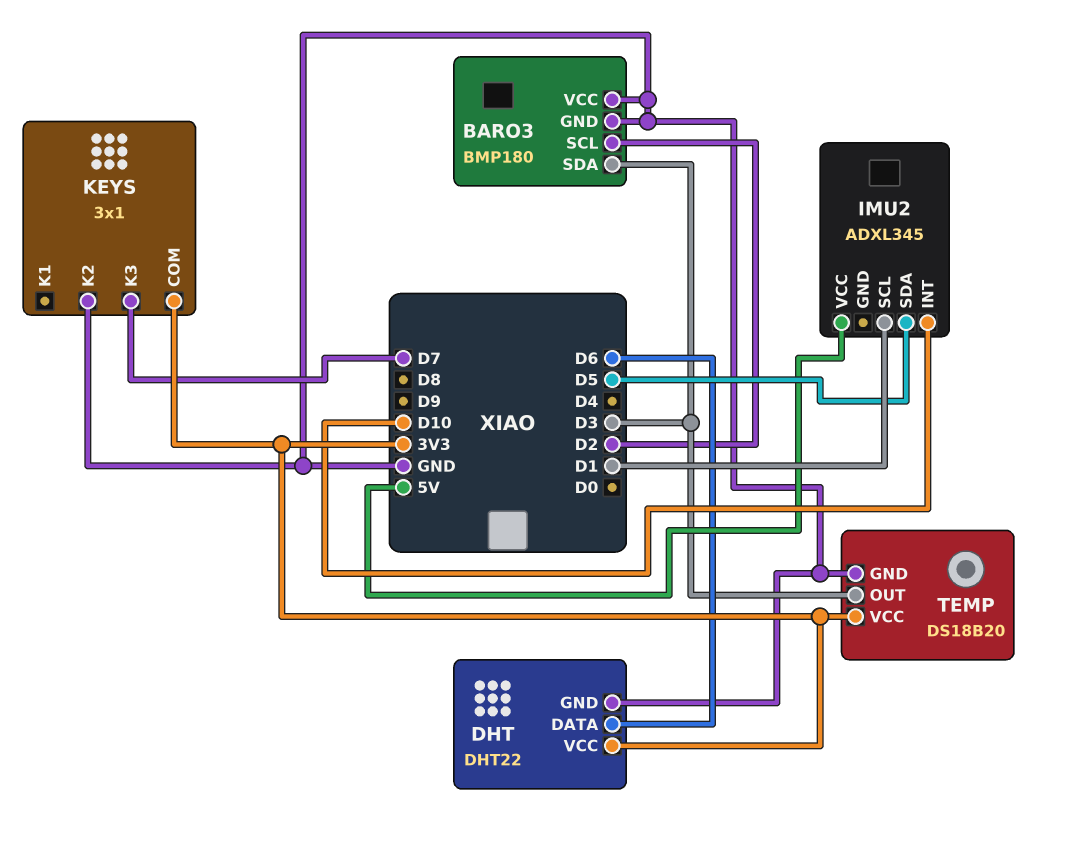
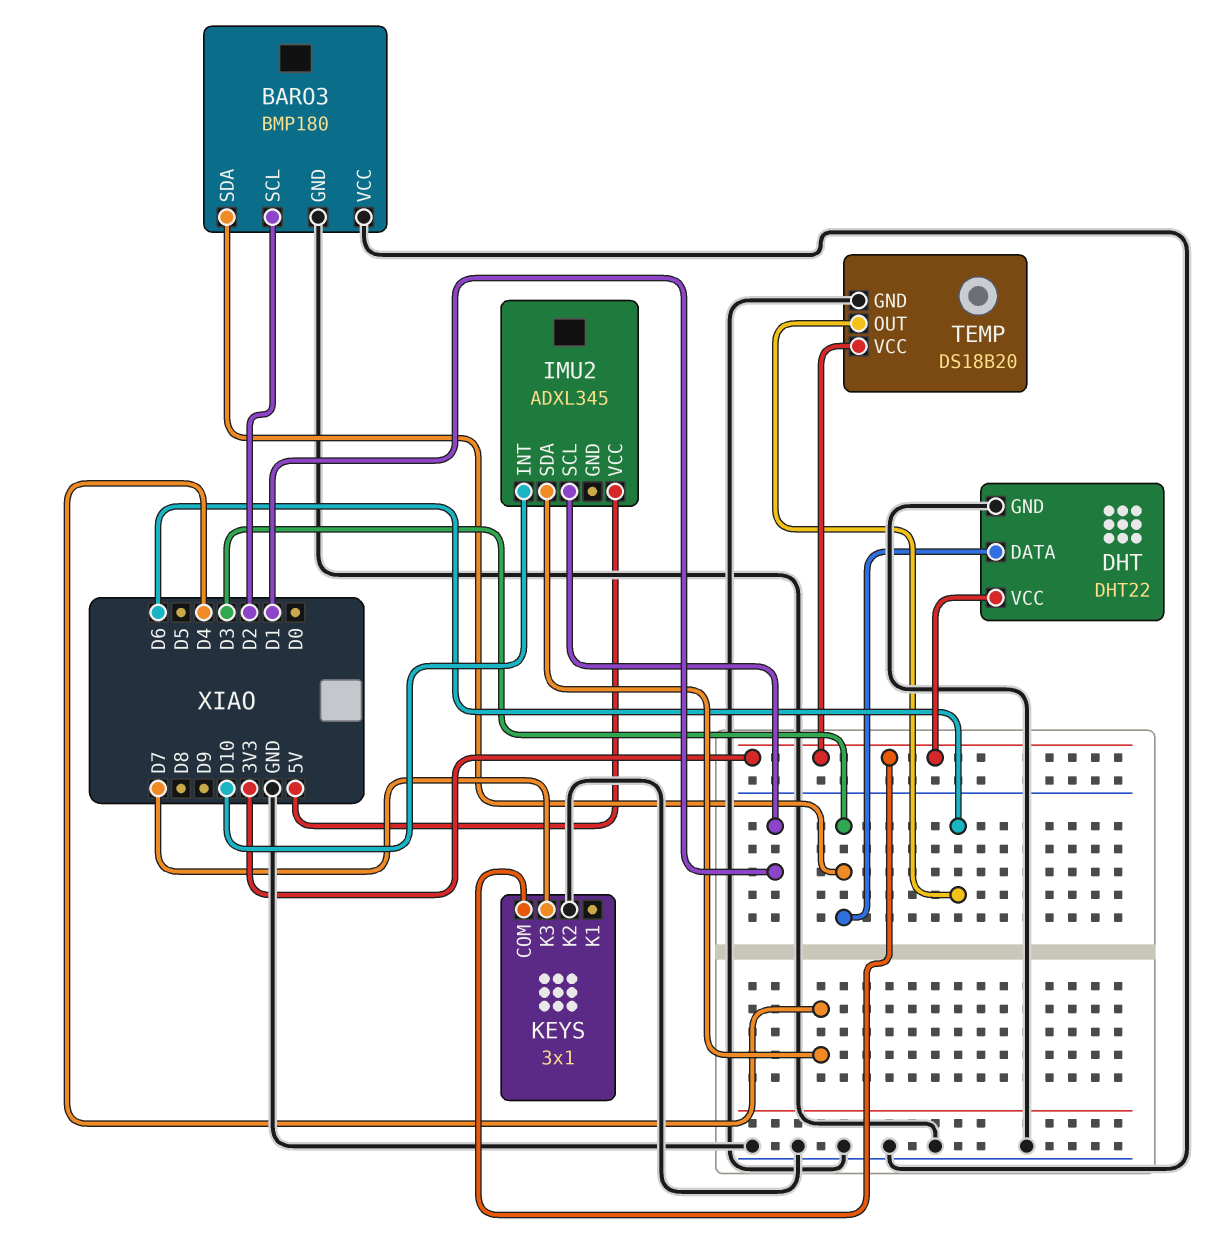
DHT pin DATA: D6 -> D3
IMU2 pin SDA: D5 -> D4
TEMP pin OUT: D3 -> D6

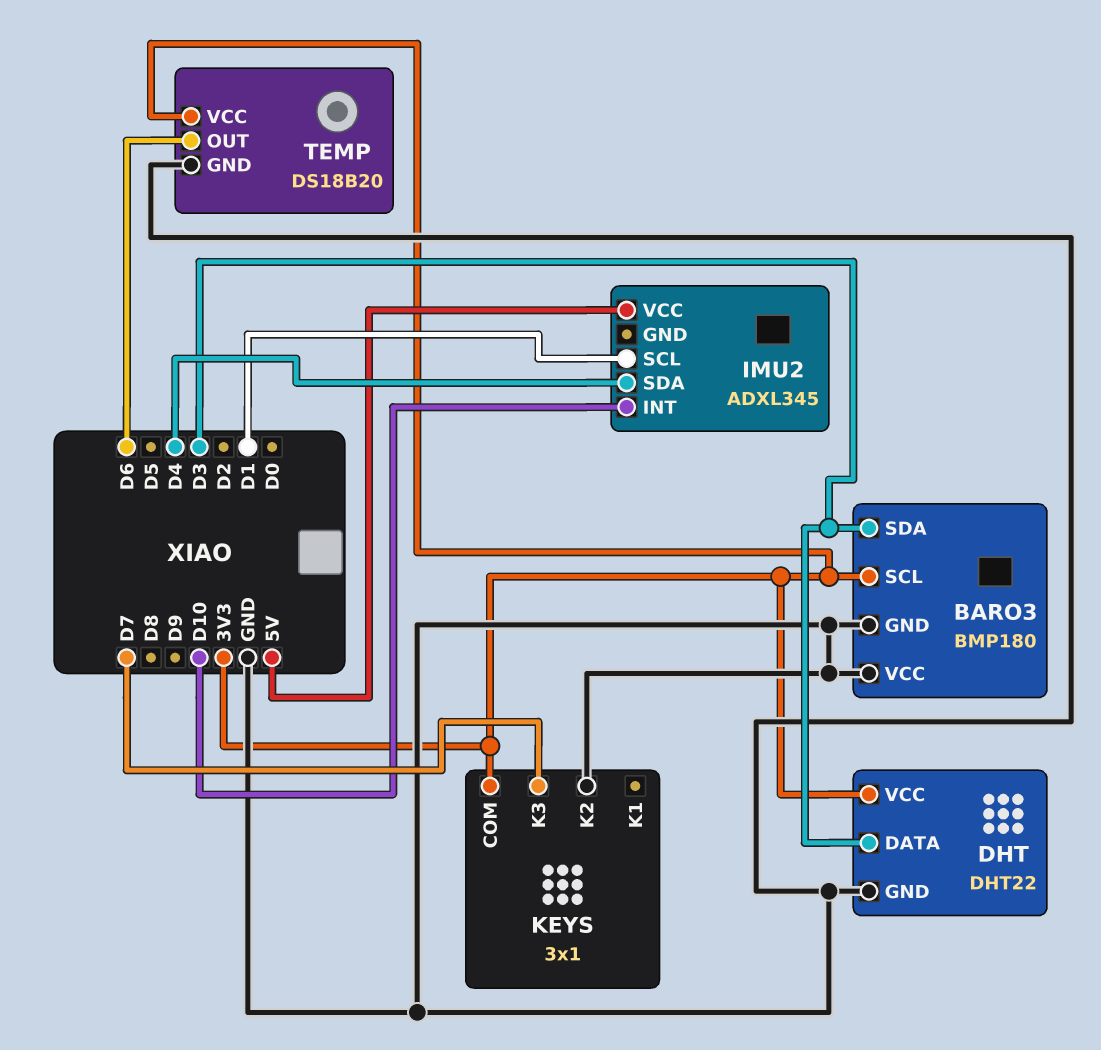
BARO3 pin SCL: D2 -> 3V3

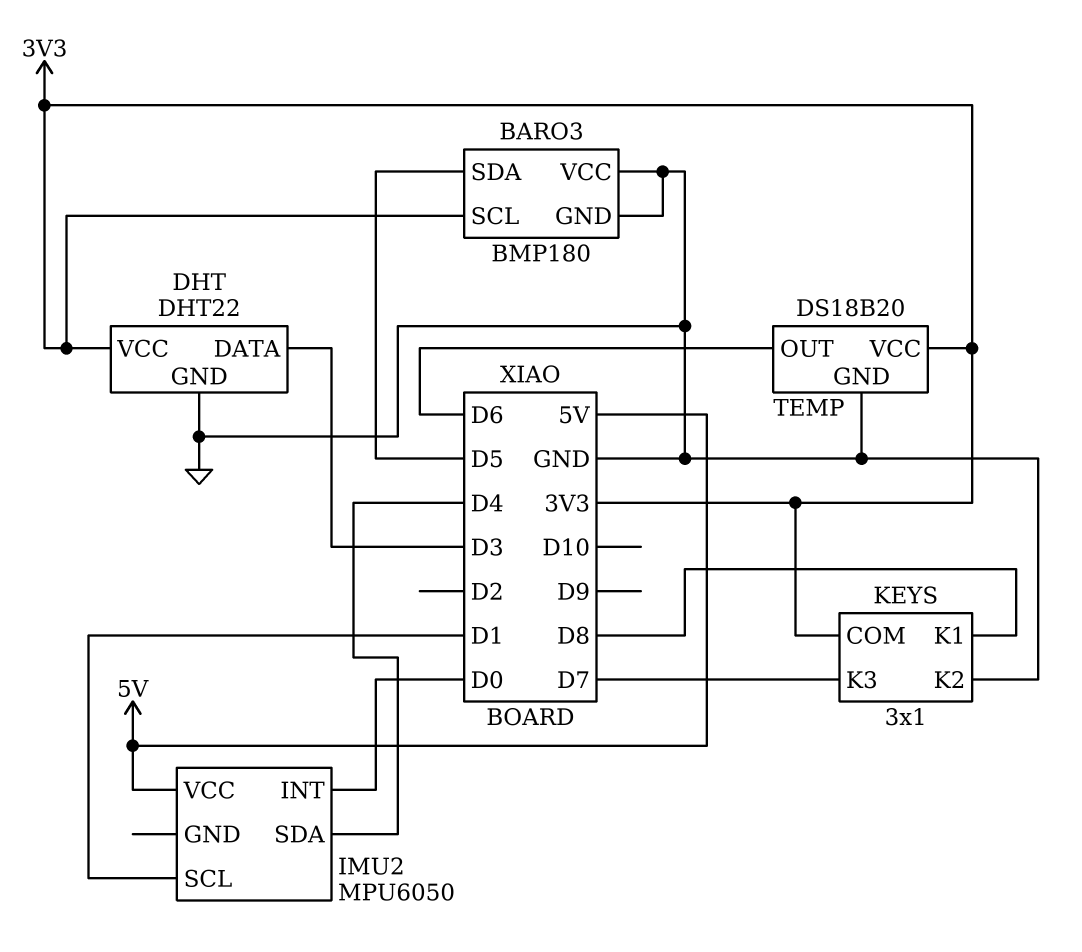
BARO3 pin SDA: D3 -> D5
IMU2: ADXL345 -> MPU6050
IMU2 pin INT: D10 -> D0
KEYS pin K1: none -> D8

